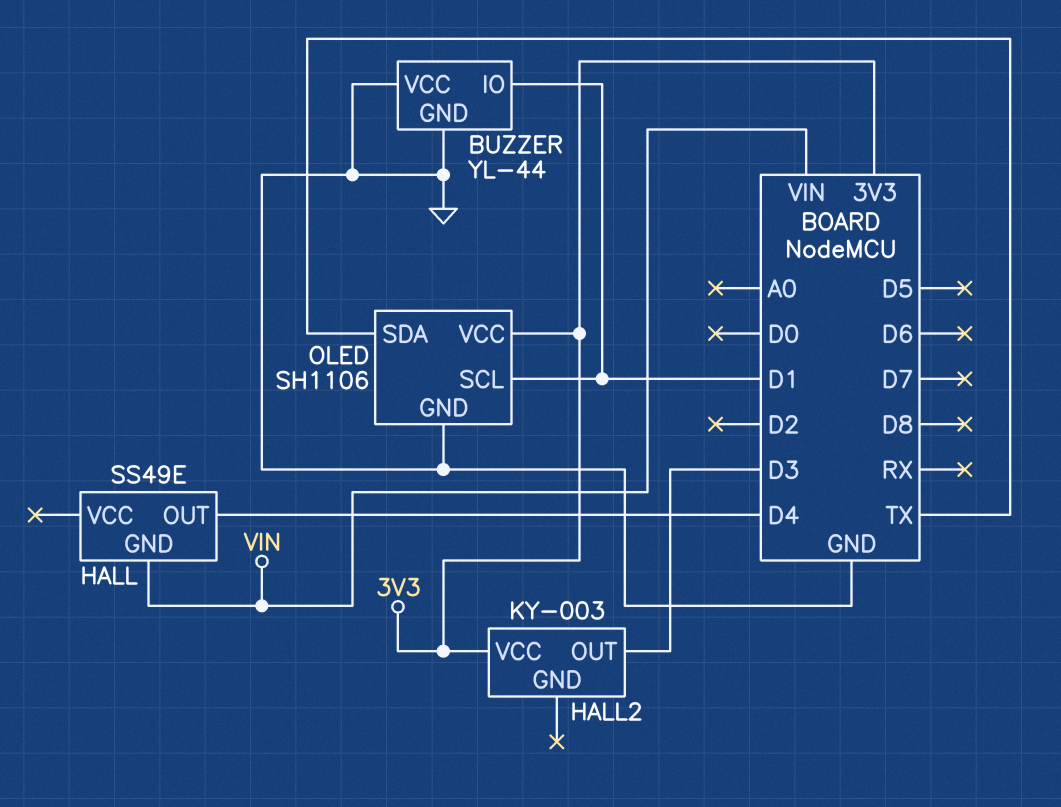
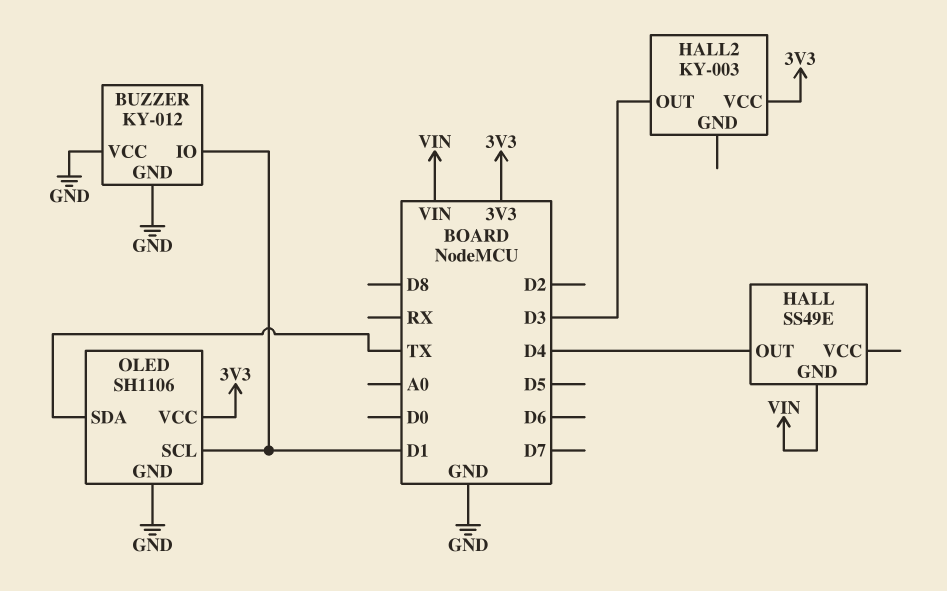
BUZZER: YL-44 -> KY-012

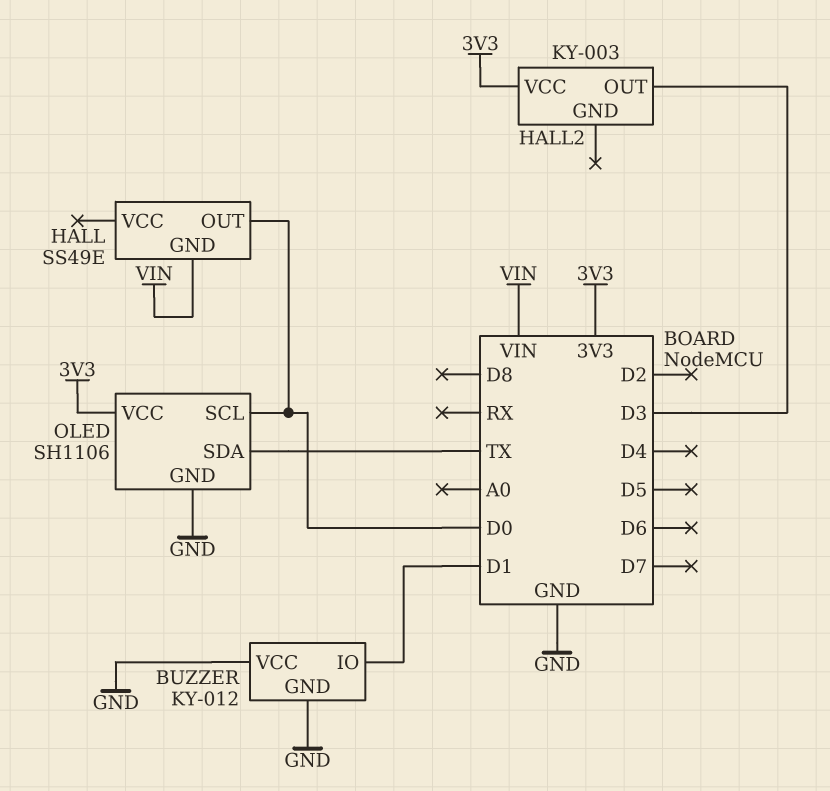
HALL pin OUT: D4 -> D0
OLED pin SCL: D1 -> D0

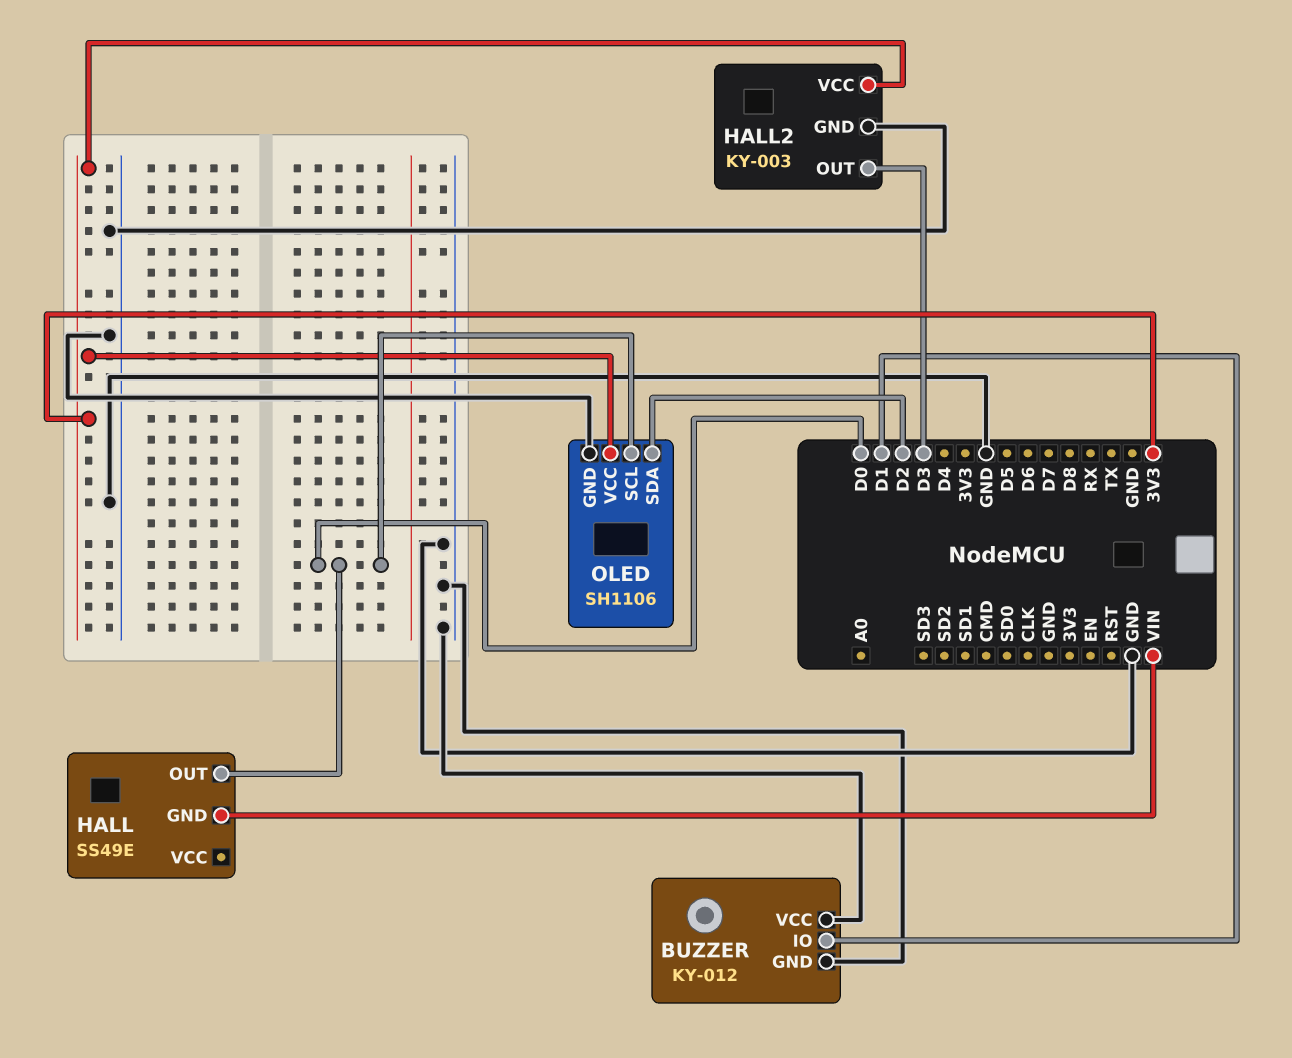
HALL2 pin GND: none -> GND
OLED pin SDA: TX -> D2

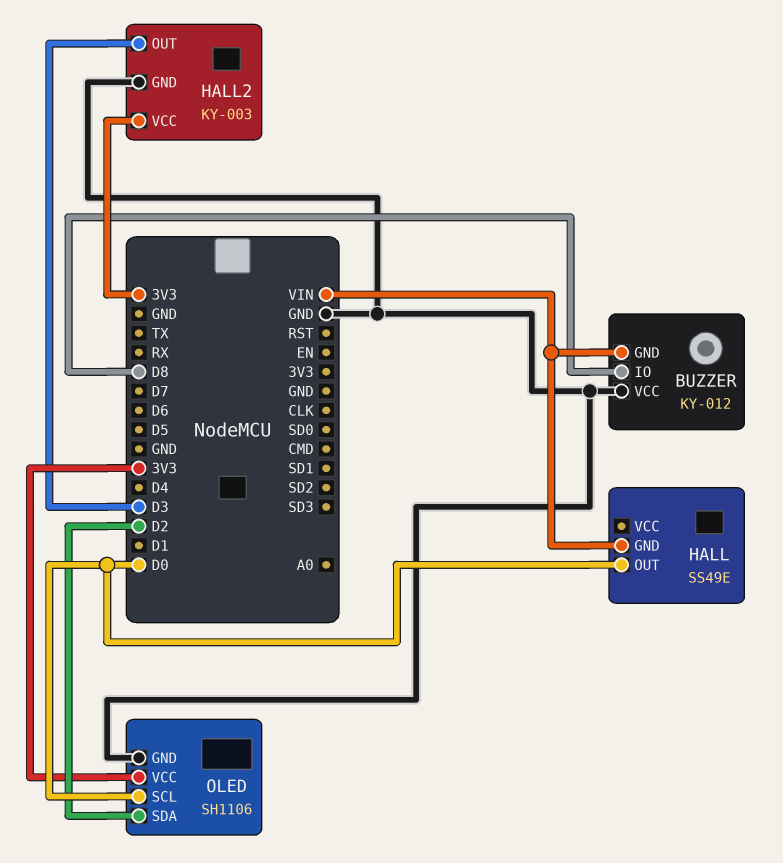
BUZZER pin GND: GND -> VIN
BUZZER pin IO: D1 -> D8

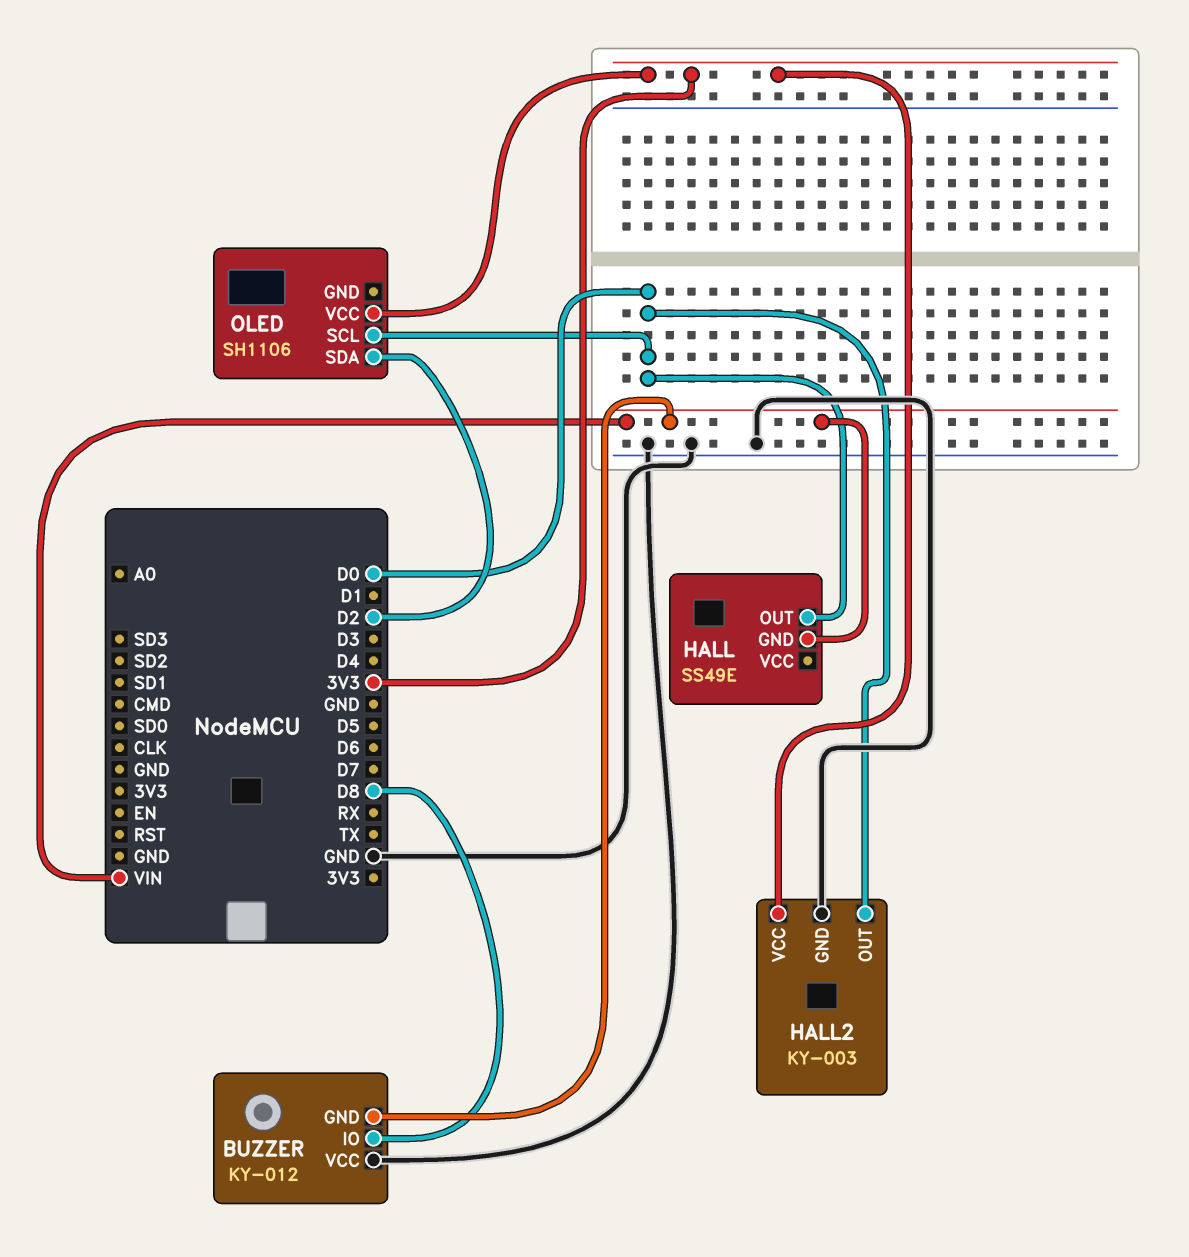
HALL2 pin OUT: D3 -> D0
OLED pin GND: GND -> none

